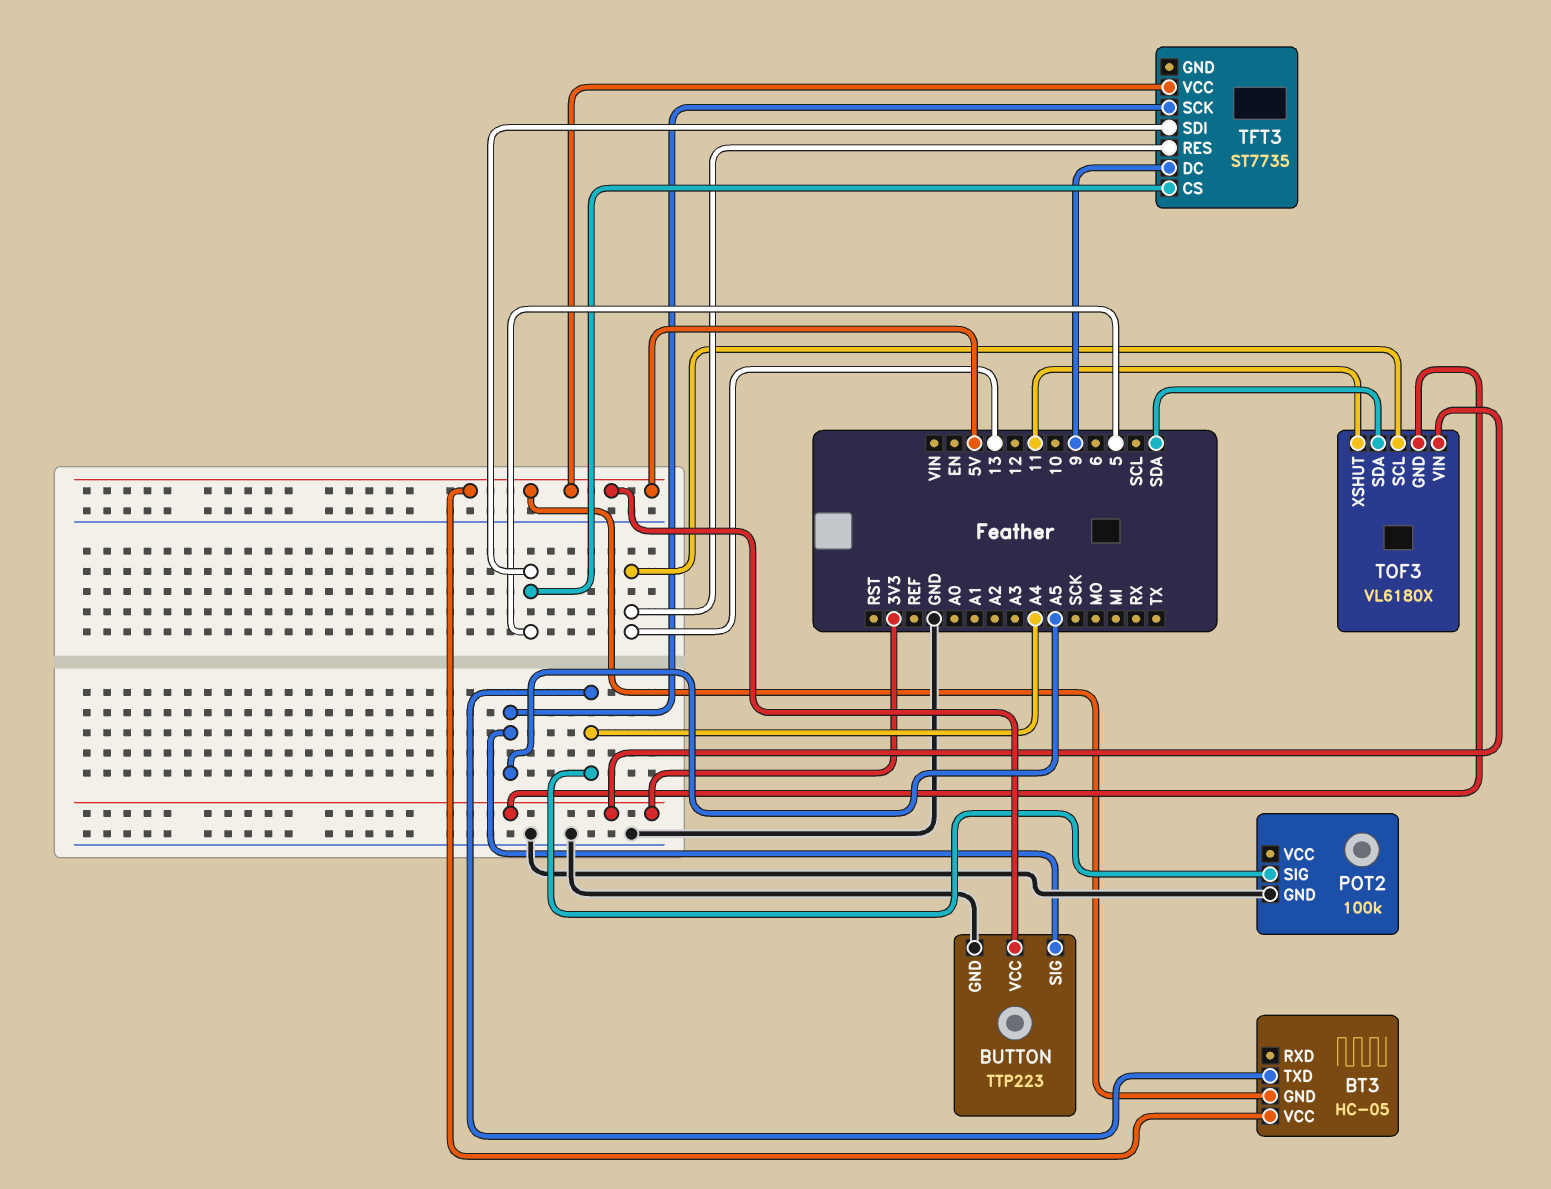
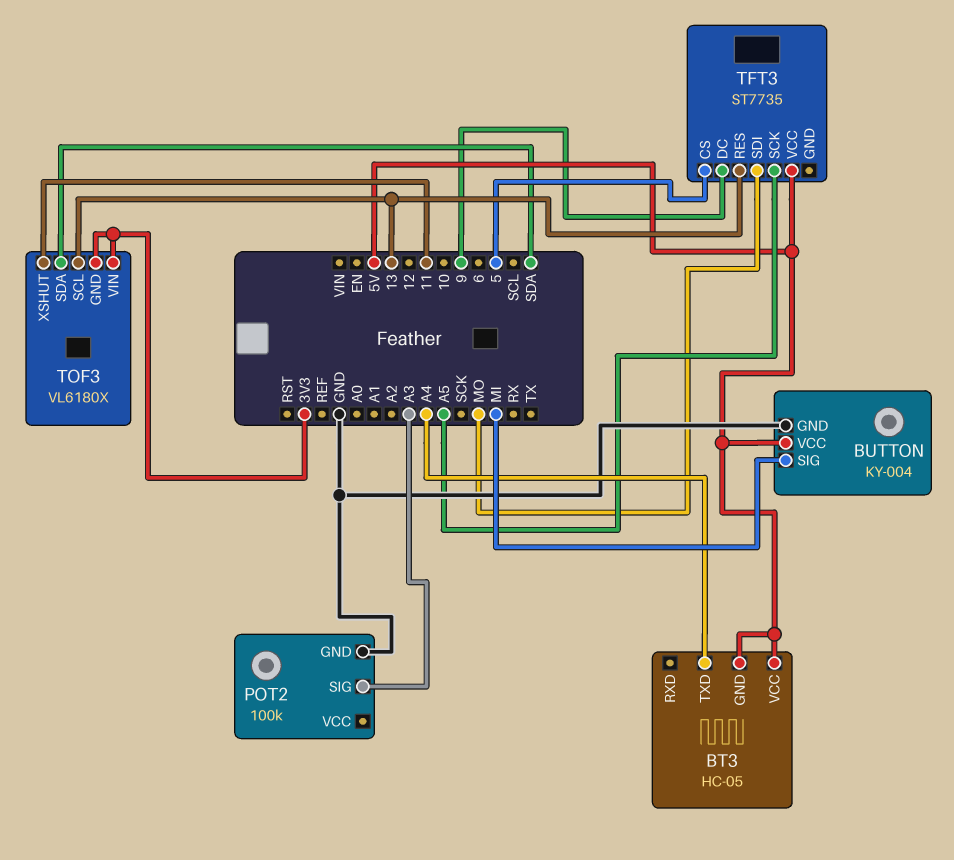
BUTTON: TTP223 -> KY-004
BUTTON pin SIG: A5 -> MI
POT2 pin SIG: A4 -> A3
TFT3 pin SDI: 5 -> MO

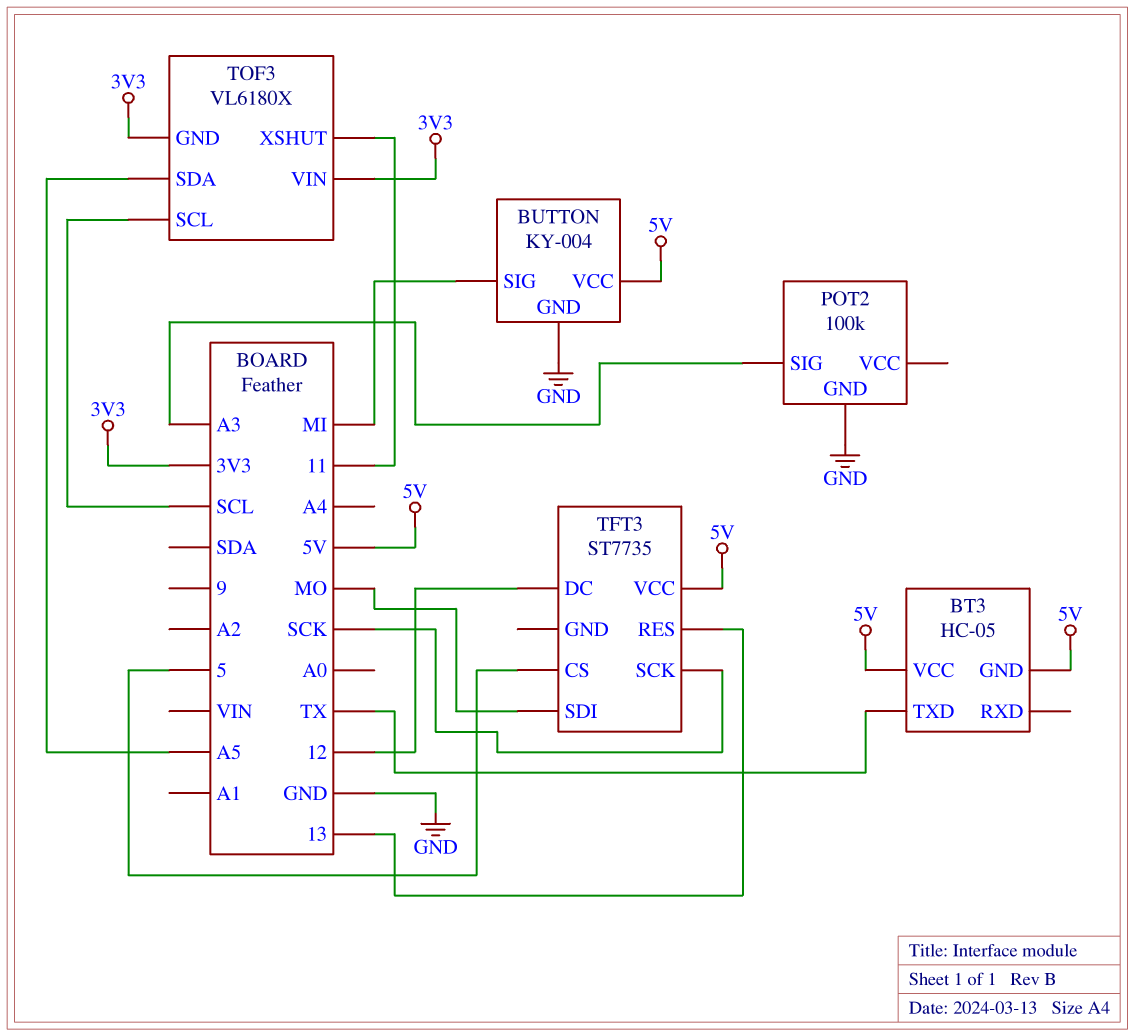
BT3 pin TXD: A4 -> TX
TFT3 pin DC: 9 -> 12
TFT3 pin SCK: A5 -> SCK
TOF3 pin SCL: 13 -> SCL
TOF3 pin SDA: SDA -> A5

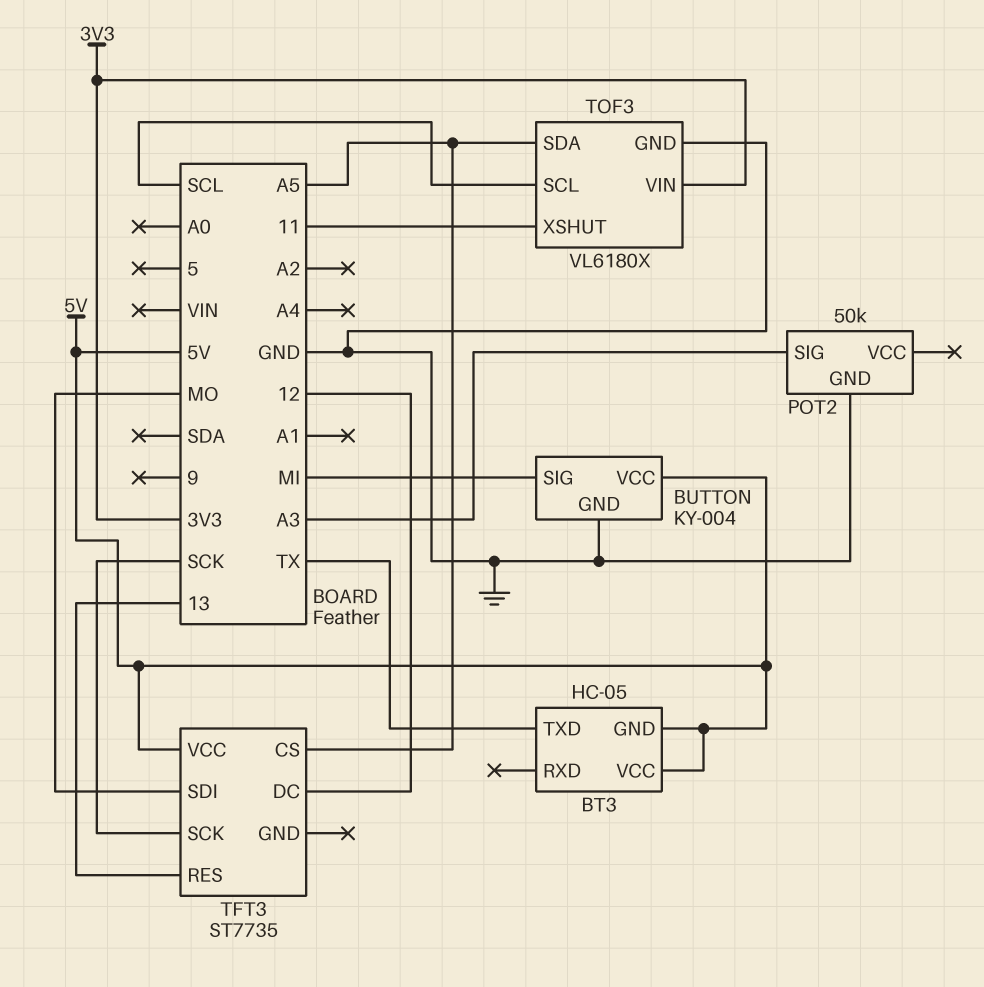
POT2: 100k -> 50k
TFT3 pin CS: 5 -> A5
TOF3 pin GND: 3V3 -> GND

